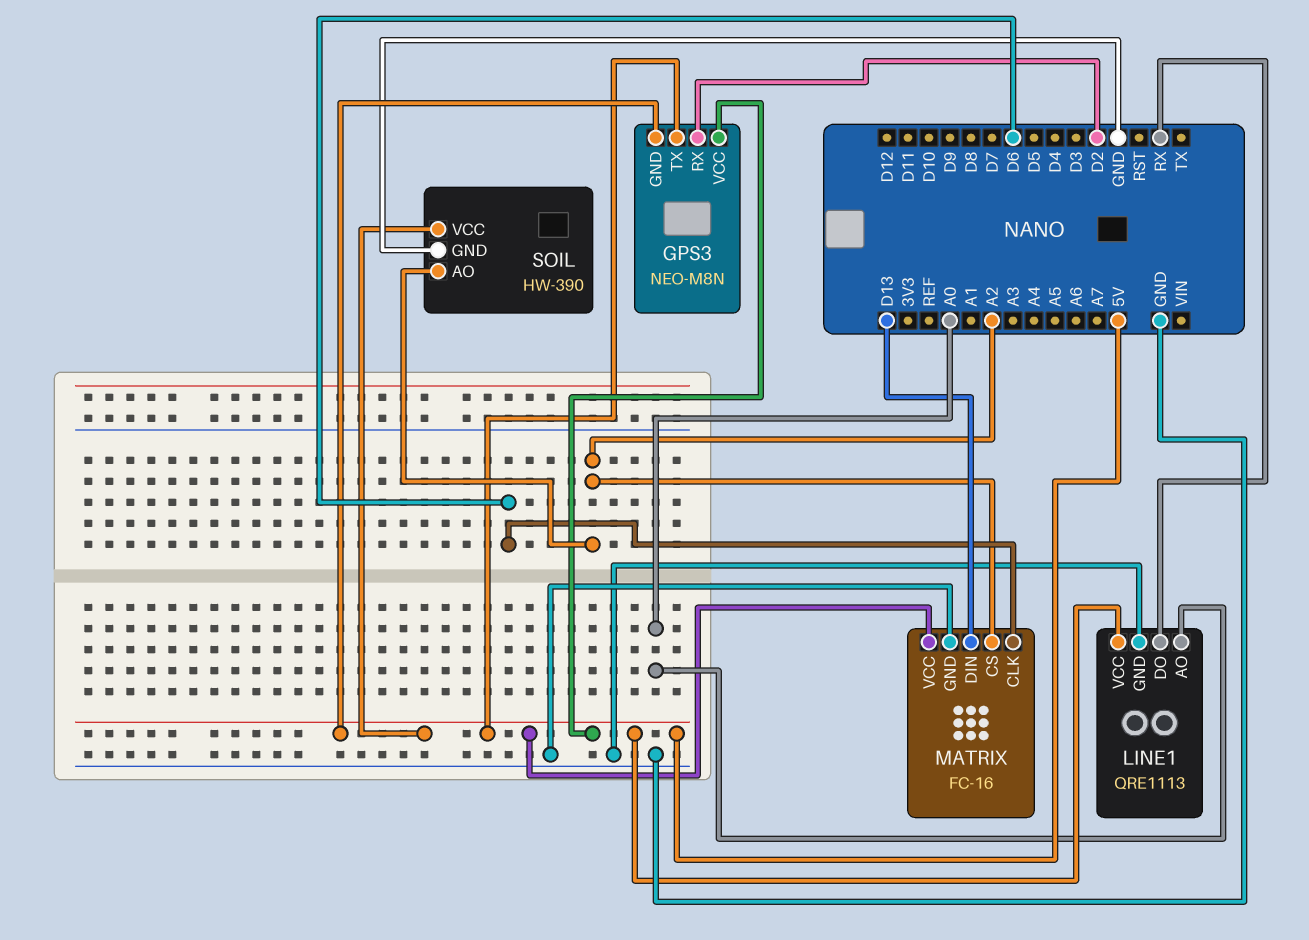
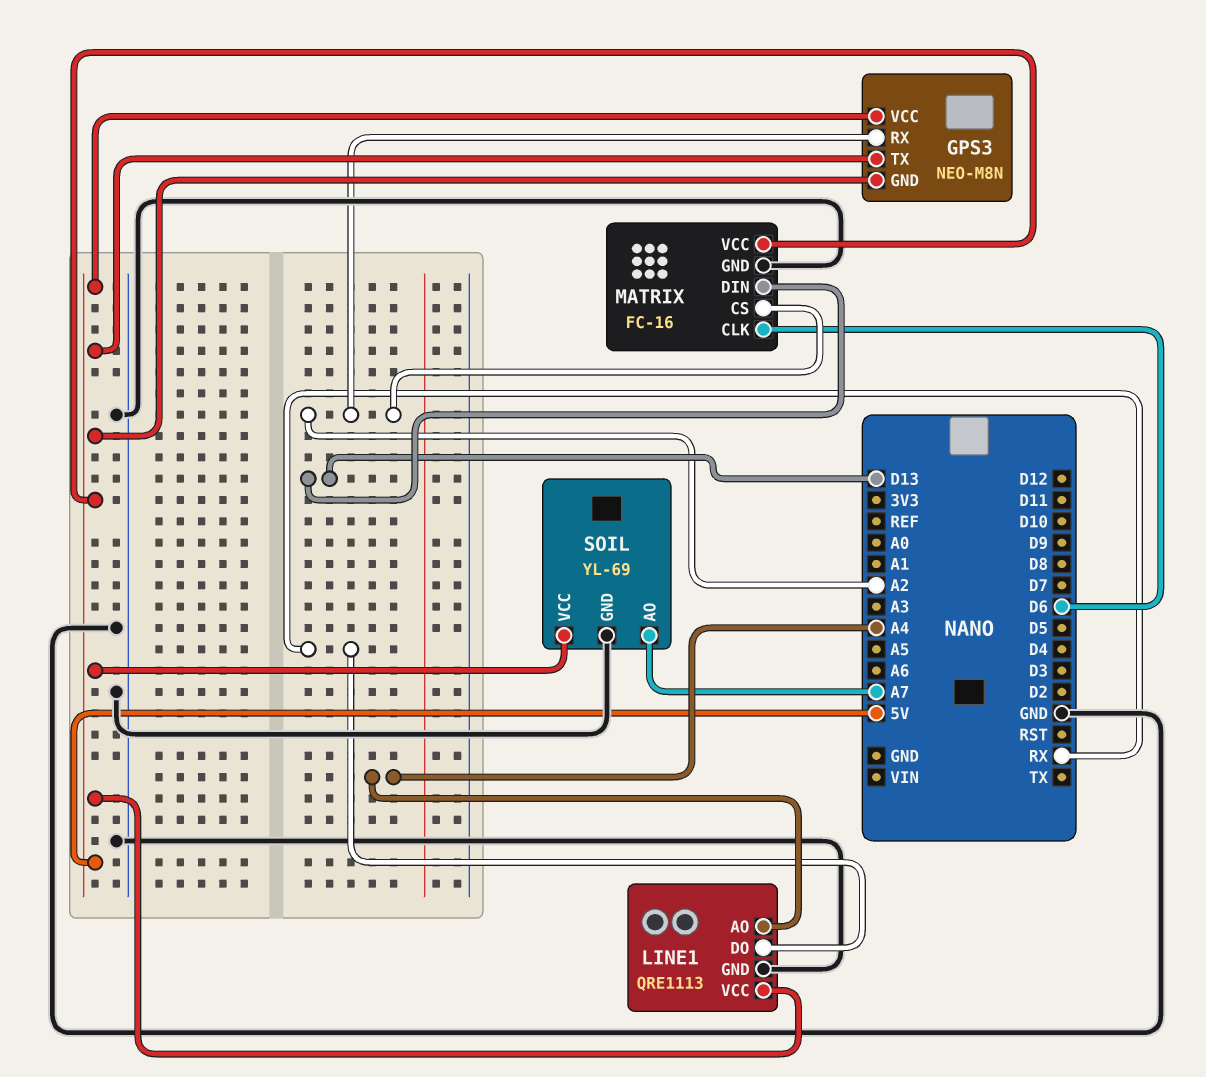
GPS3 pin RX: D2 -> A2
LINE1 pin AO: A0 -> A4
SOIL: HW-390 -> YL-69
SOIL pin AO: A2 -> A7

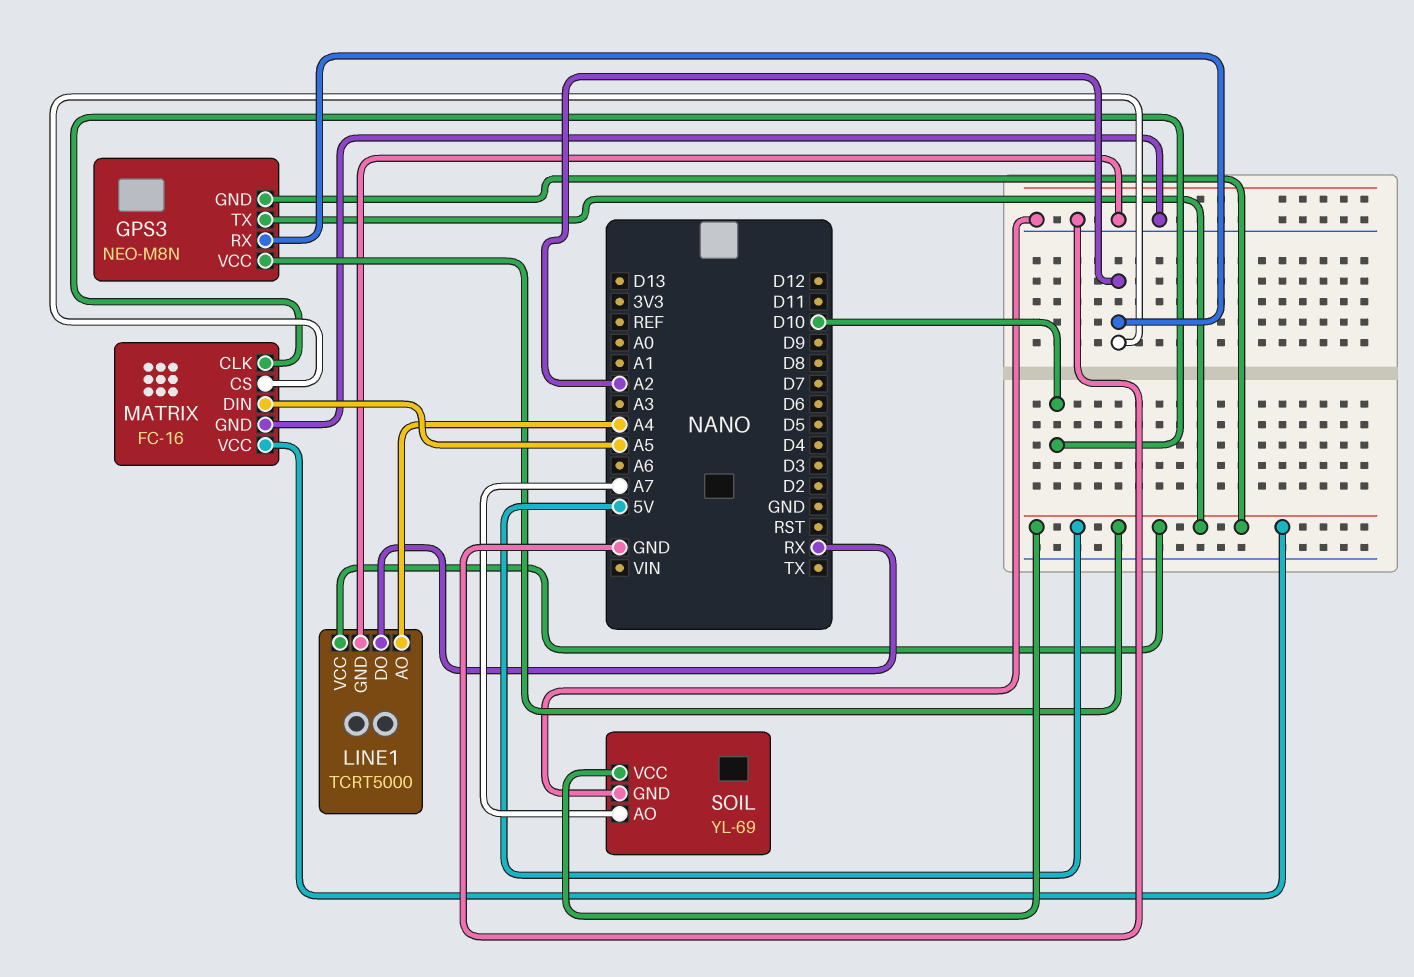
LINE1: QRE1113 -> TCRT5000
MATRIX pin CLK: D6 -> D10
MATRIX pin DIN: D13 -> A5

